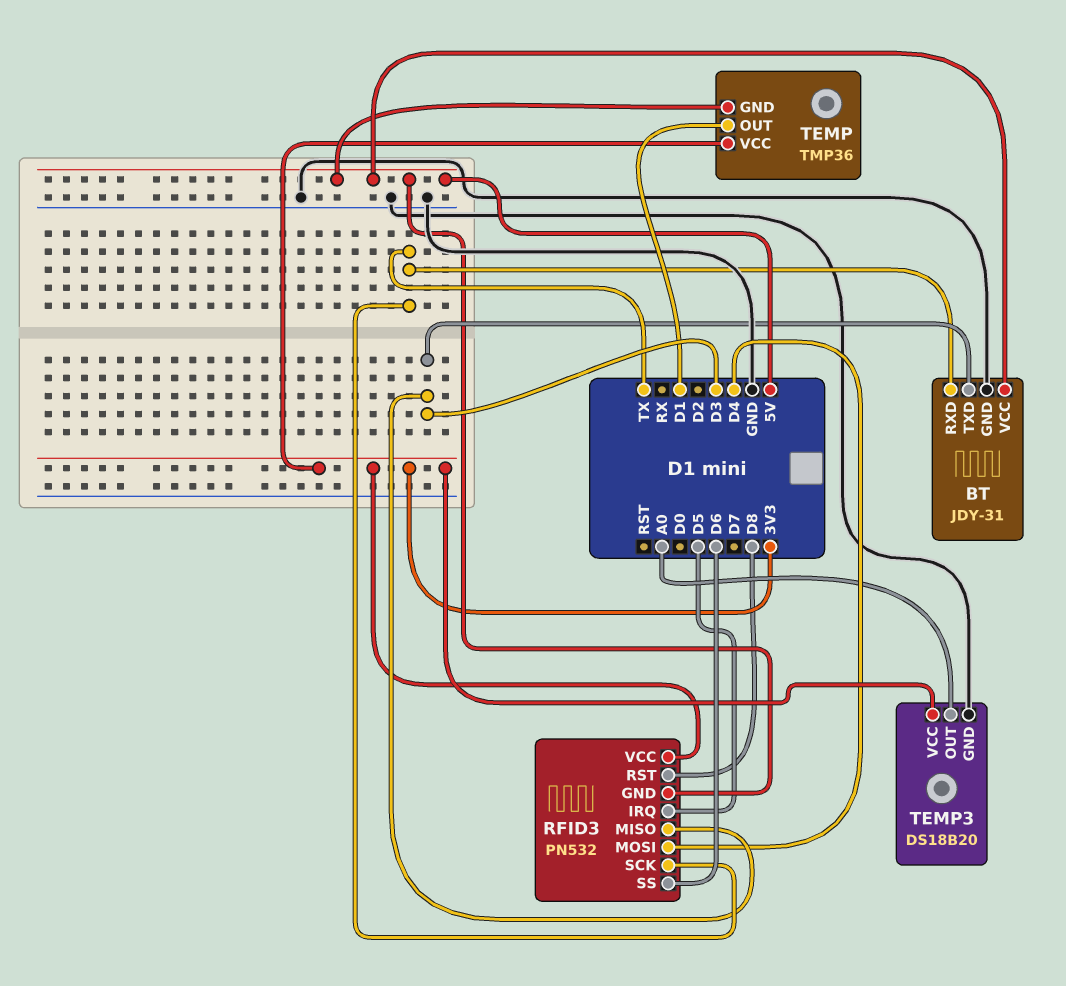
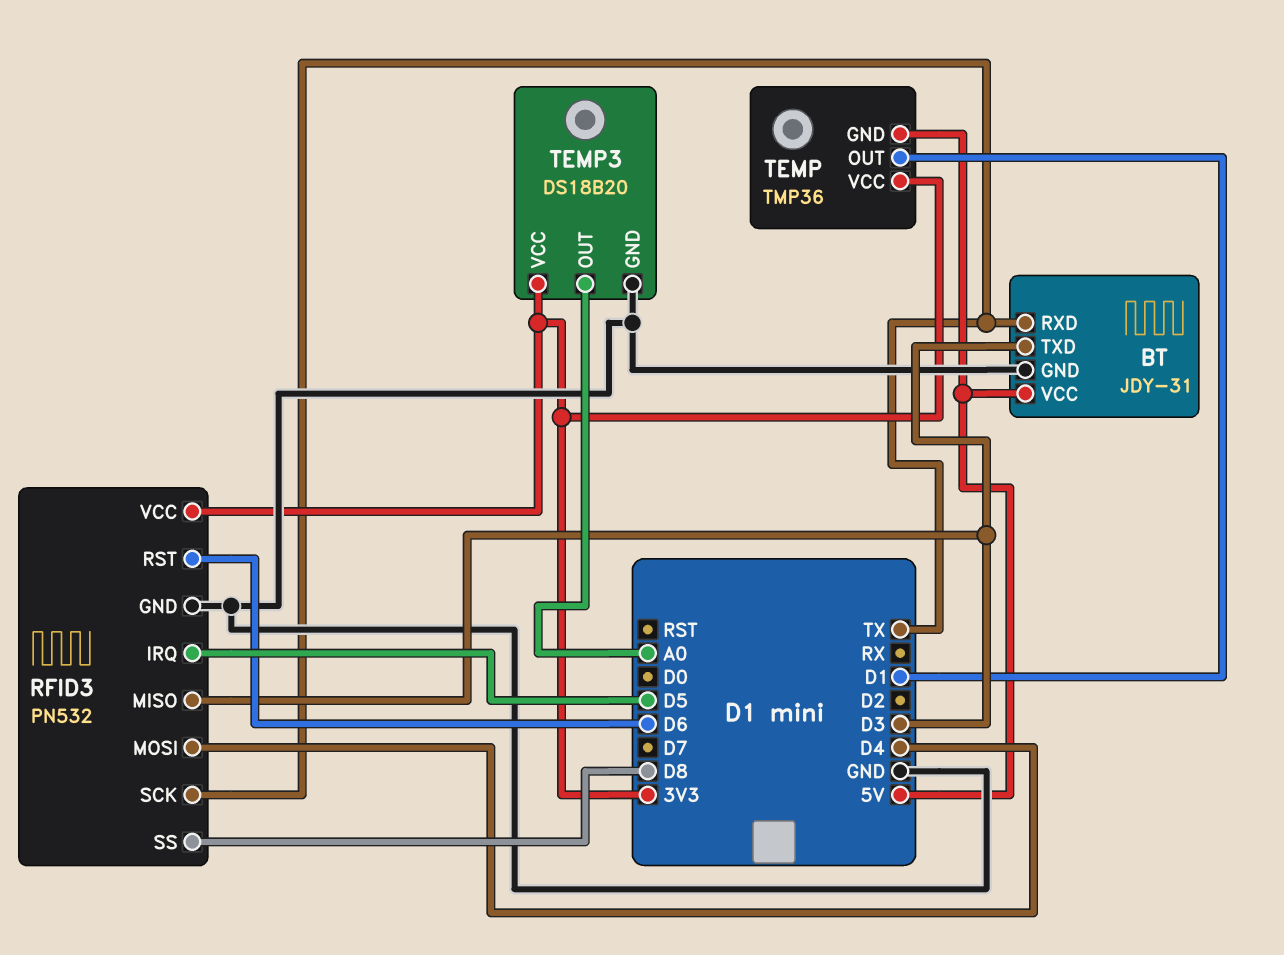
RFID3 pin GND: 5V -> GND
RFID3 pin RST: D8 -> D6
RFID3 pin SS: D6 -> D8

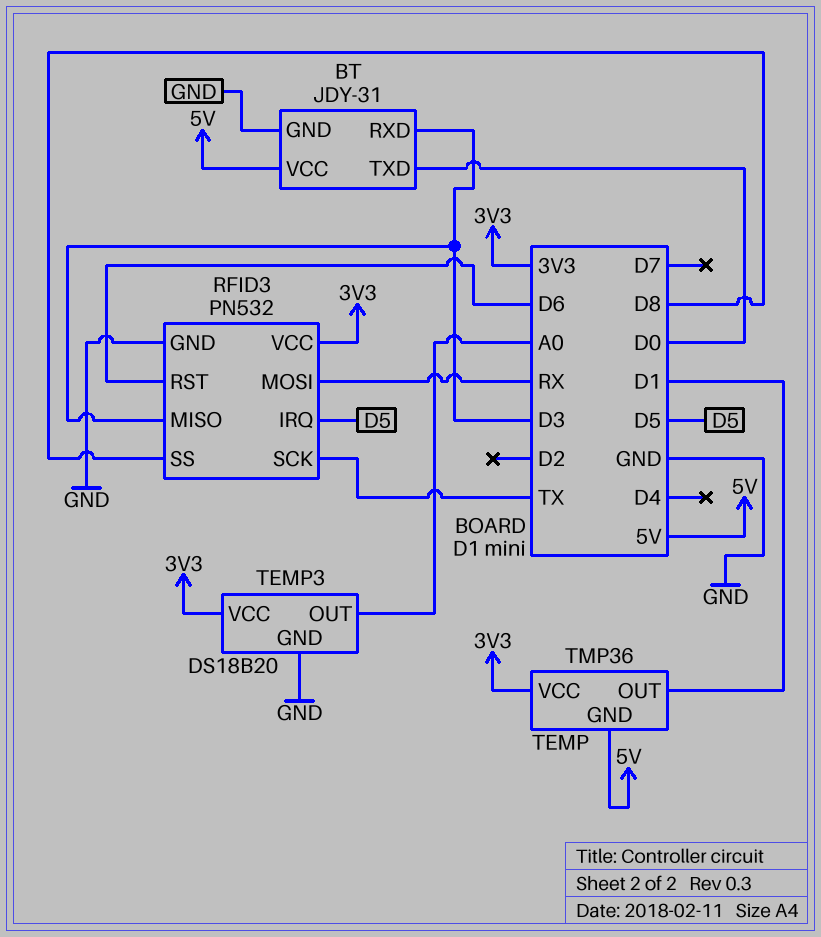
BT pin RXD: TX -> D3
BT pin TXD: D3 -> D0
RFID3 pin MOSI: D4 -> RX

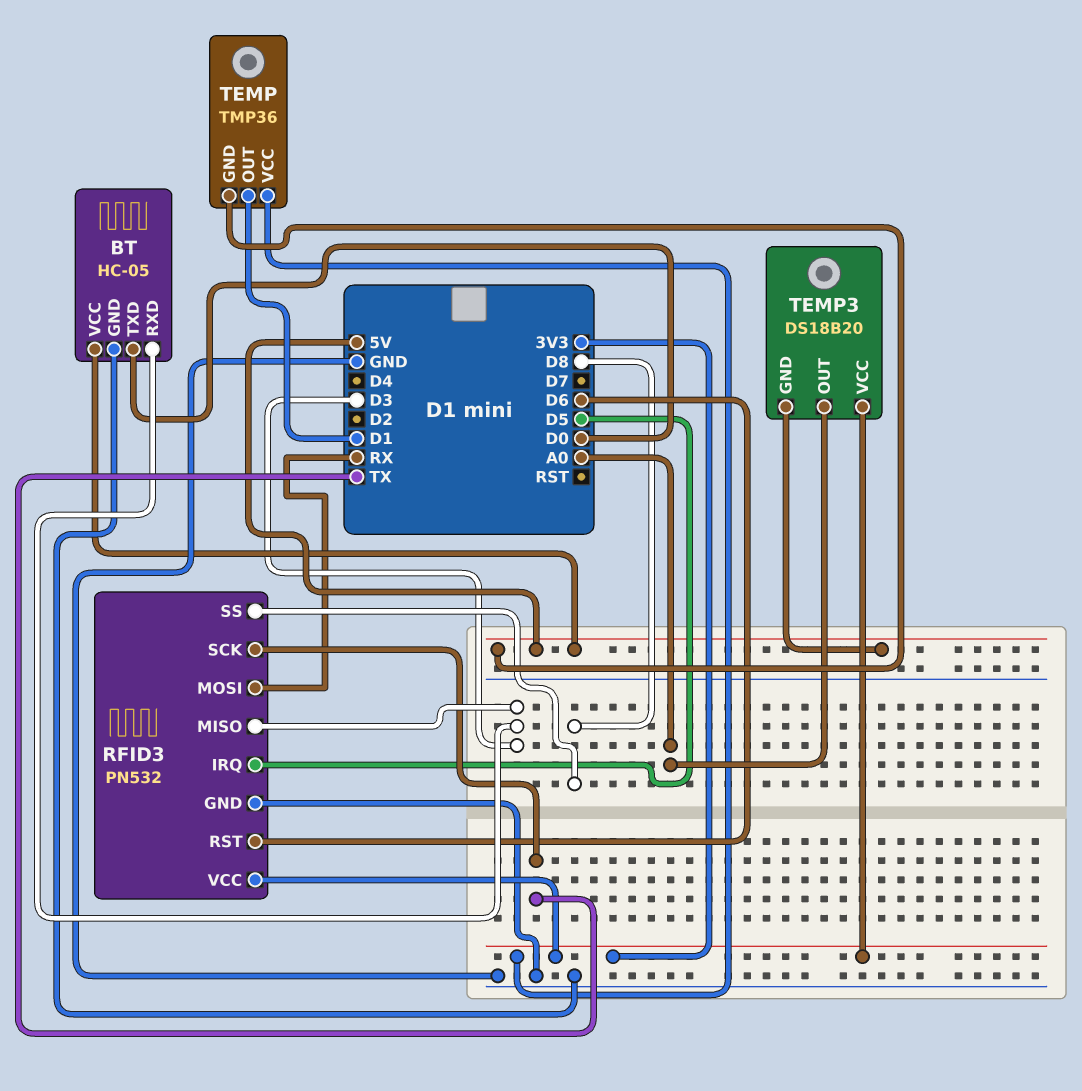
BT: JDY-31 -> HC-05
TEMP3 pin GND: GND -> 5V

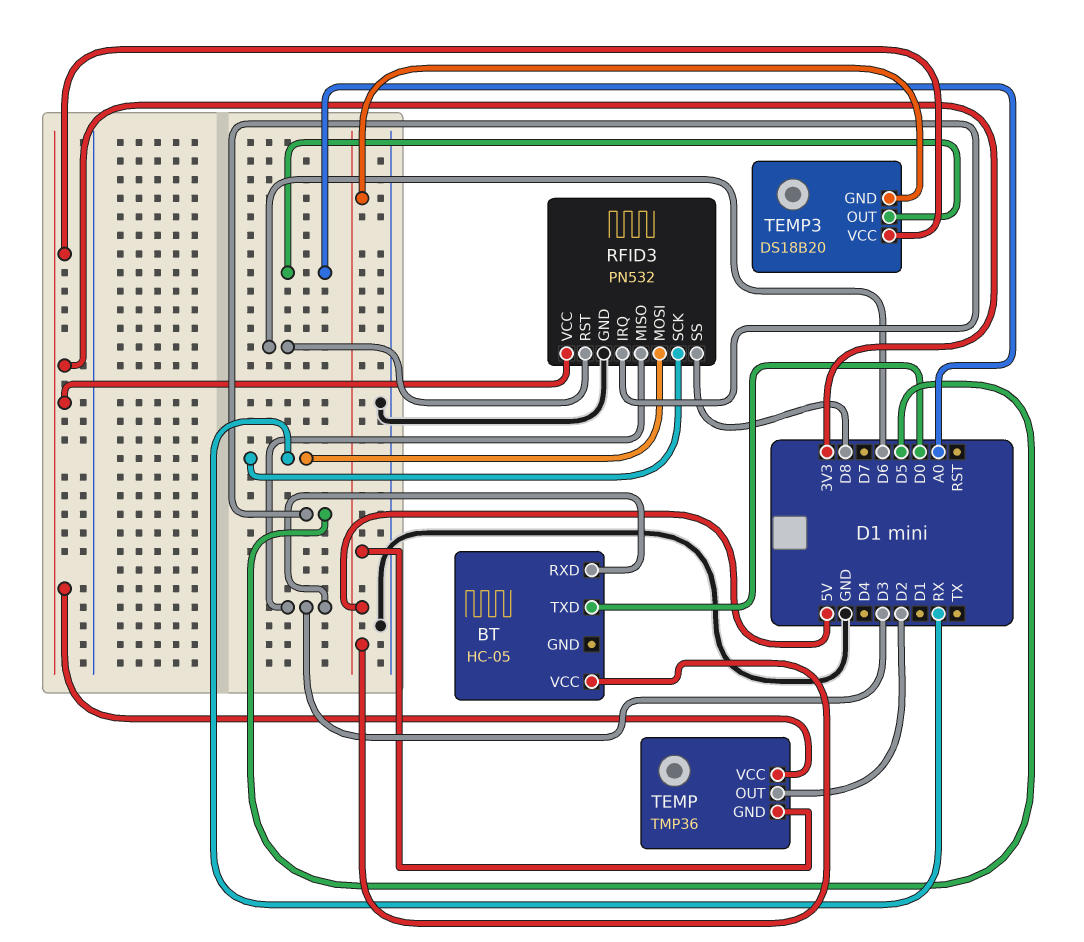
BT pin GND: GND -> none
RFID3 pin SCK: TX -> RX
TEMP pin OUT: D1 -> D2

